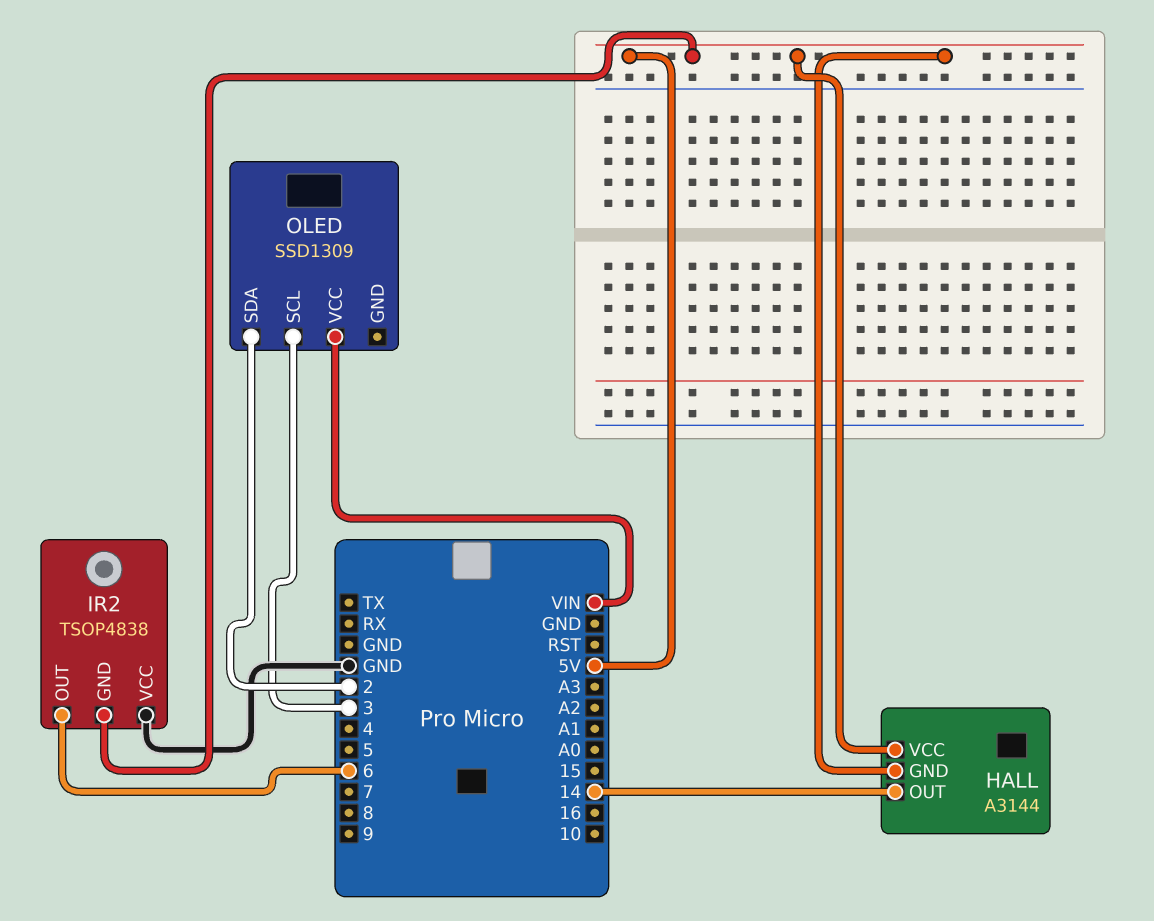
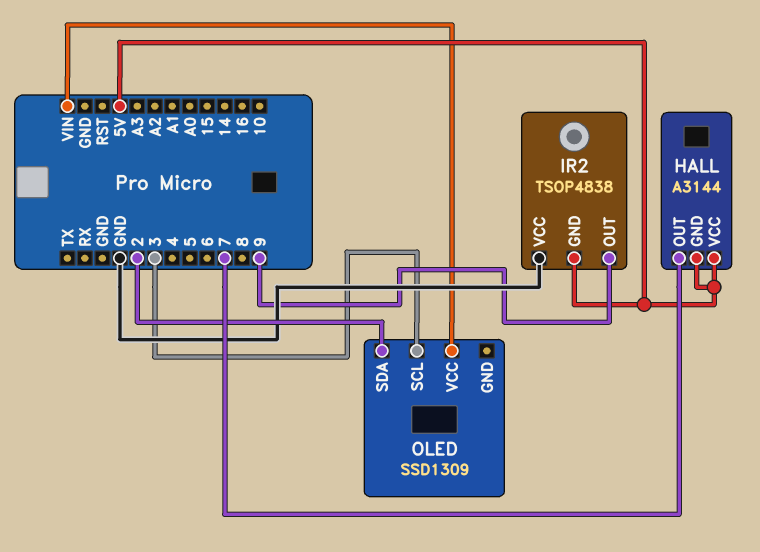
HALL pin OUT: 14 -> 7
IR2 pin OUT: 6 -> 9

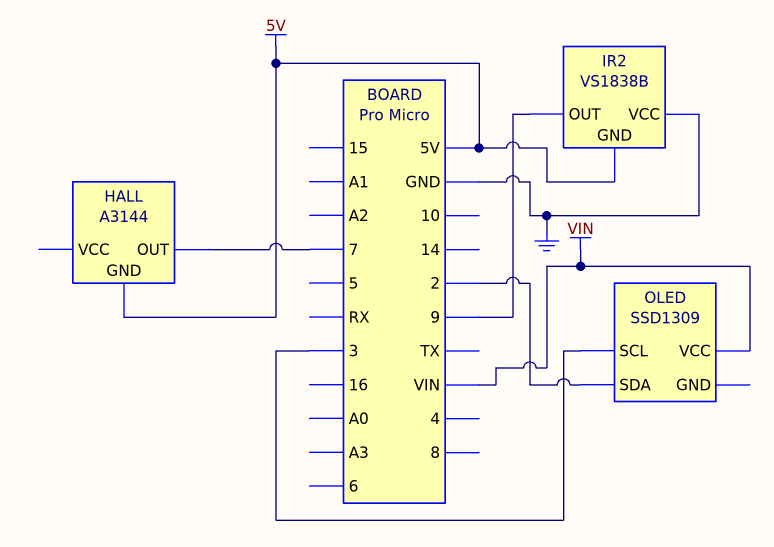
HALL pin VCC: 5V -> none
IR2: TSOP4838 -> VS1838B

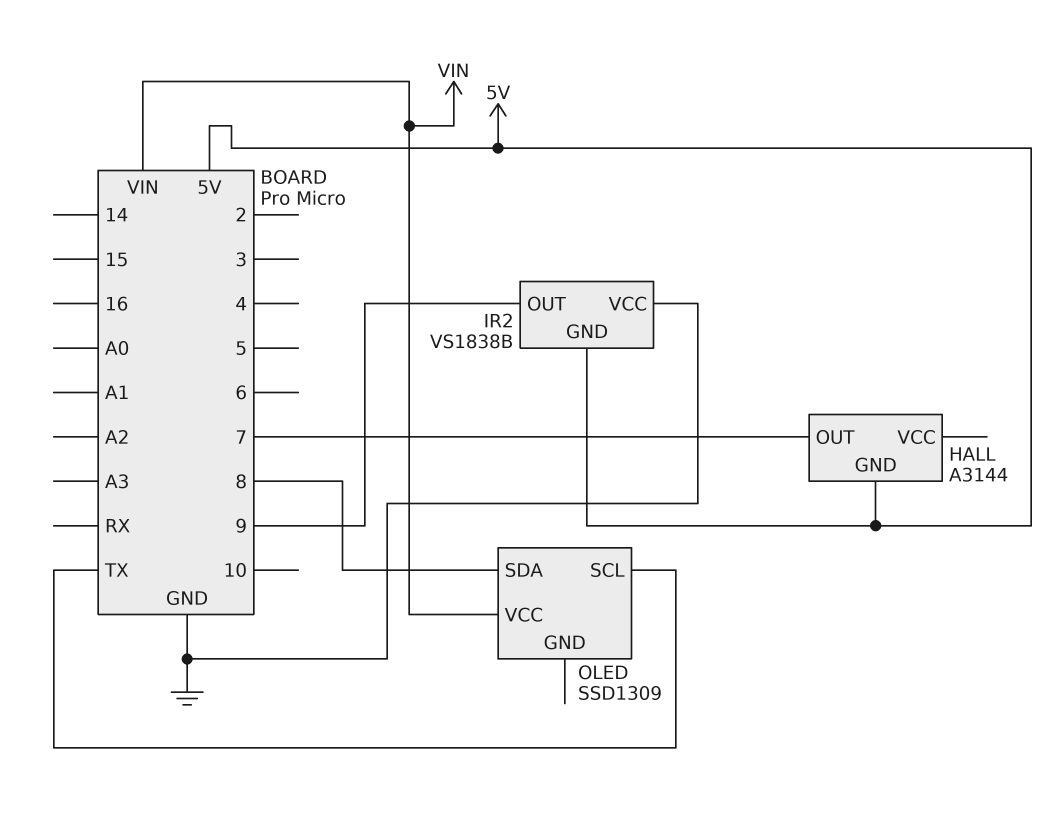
OLED pin SCL: 3 -> TX
OLED pin SDA: 2 -> 8

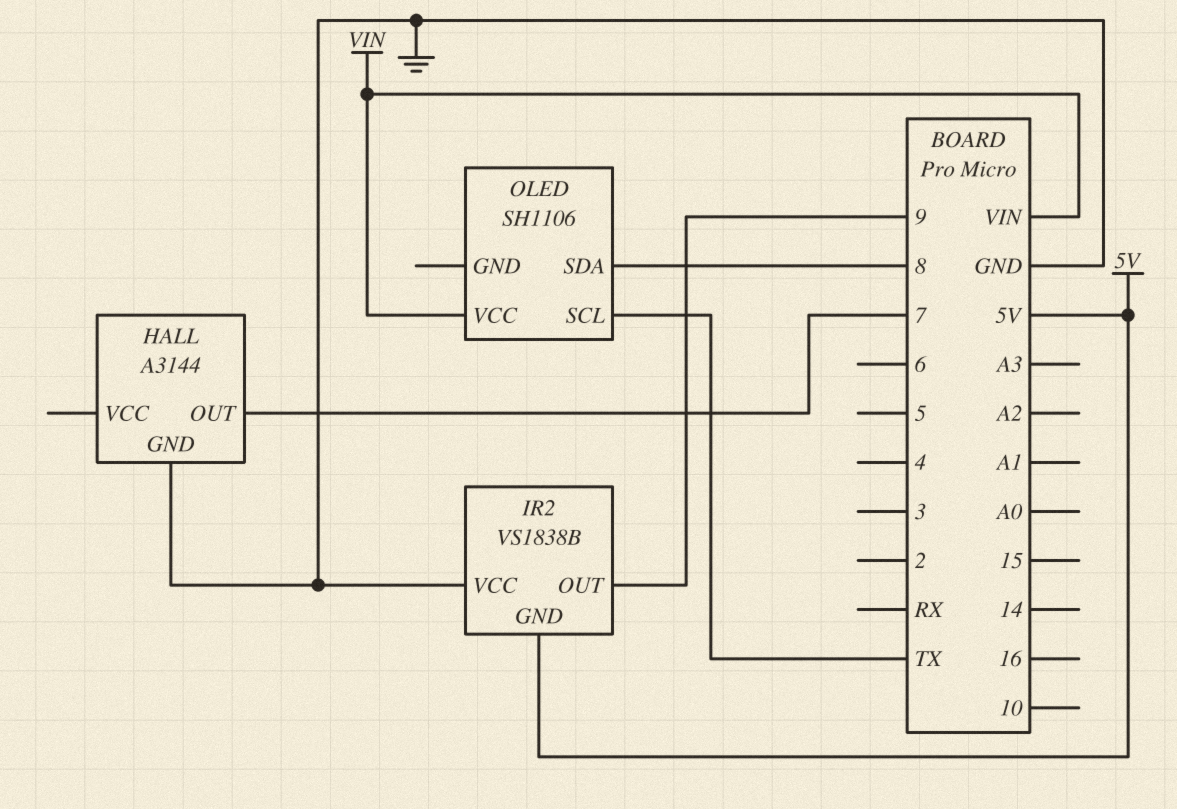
HALL pin GND: 5V -> GND
OLED: SSD1309 -> SH1106

